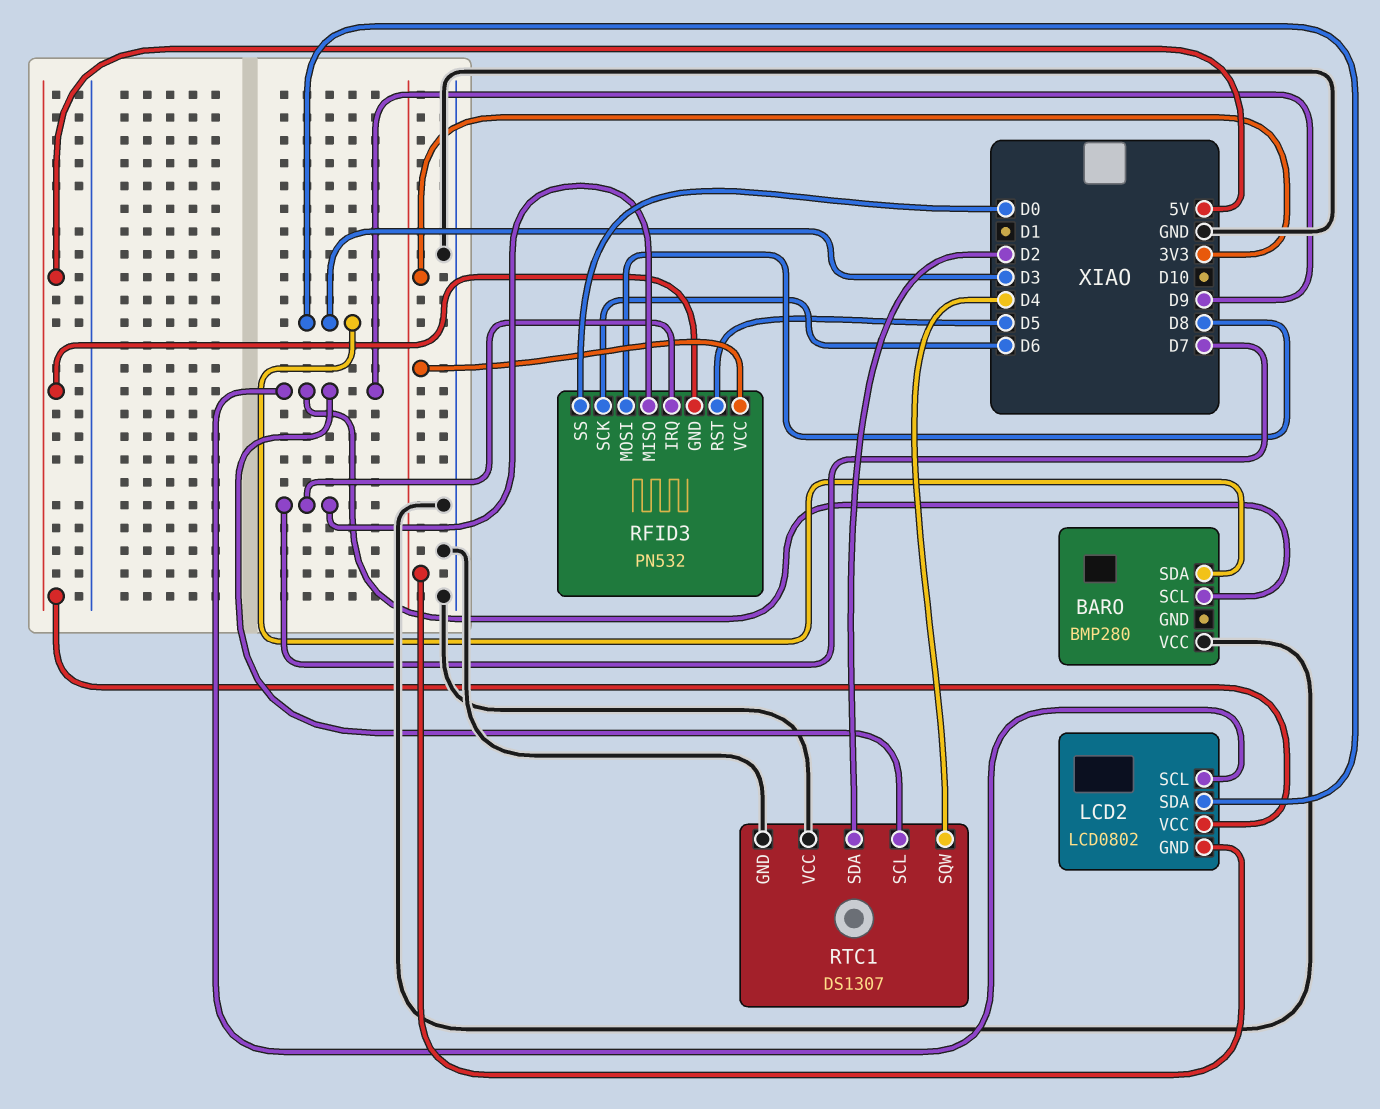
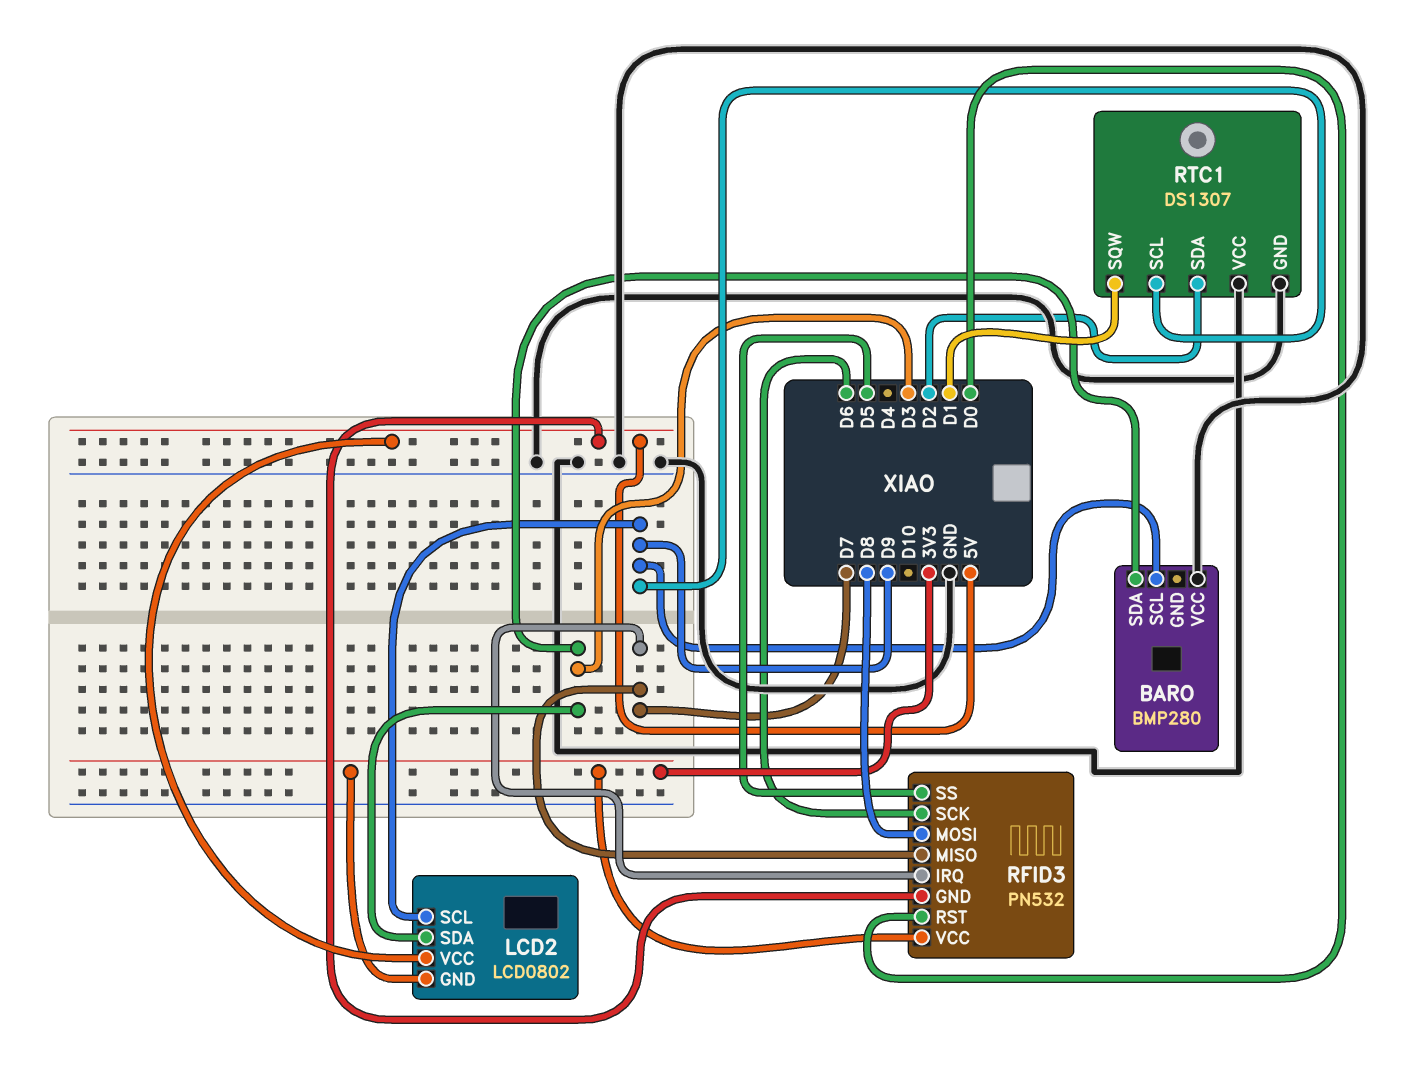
RFID3 pin RST: D5 -> D0
RFID3 pin SS: D0 -> D5
RTC1 pin SQW: D4 -> D1

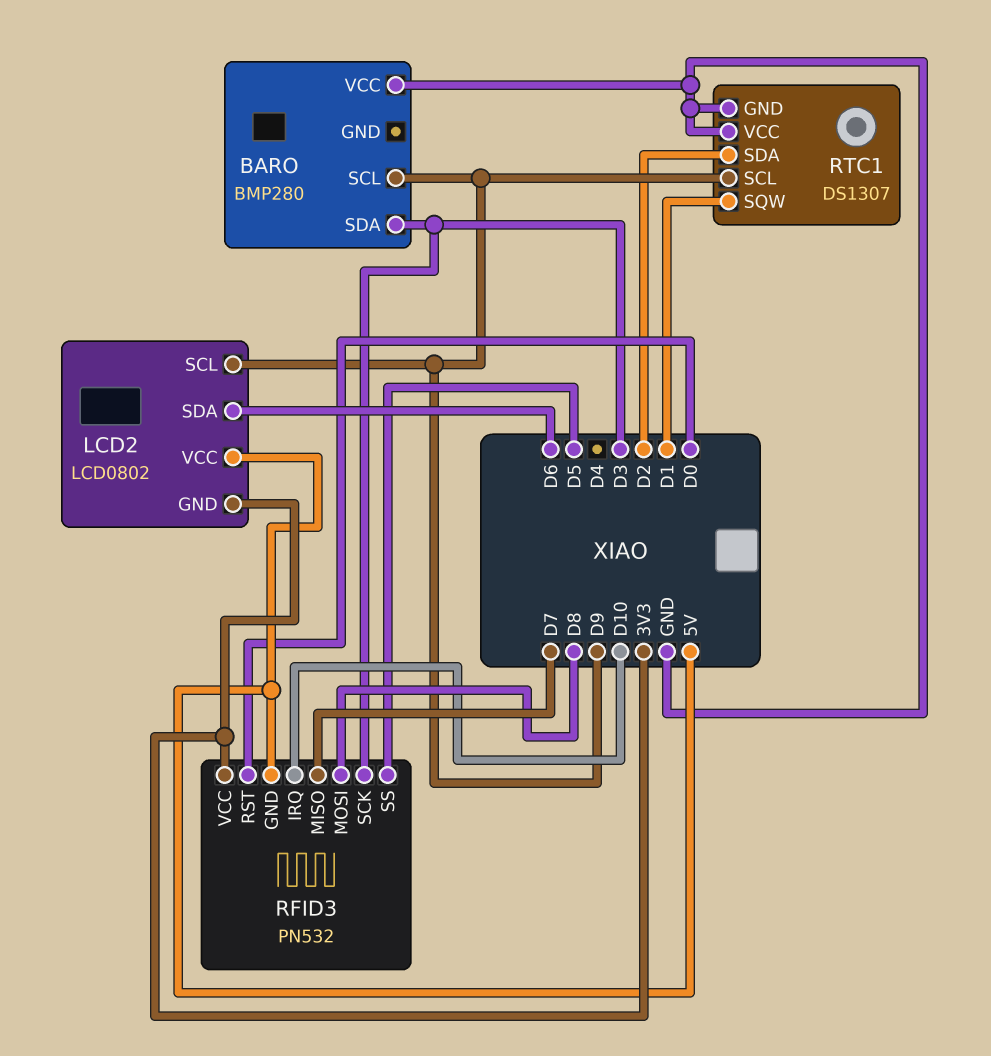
LCD2 pin SDA: D3 -> D6
RFID3 pin IRQ: D7 -> D10
RFID3 pin SCK: D6 -> D3

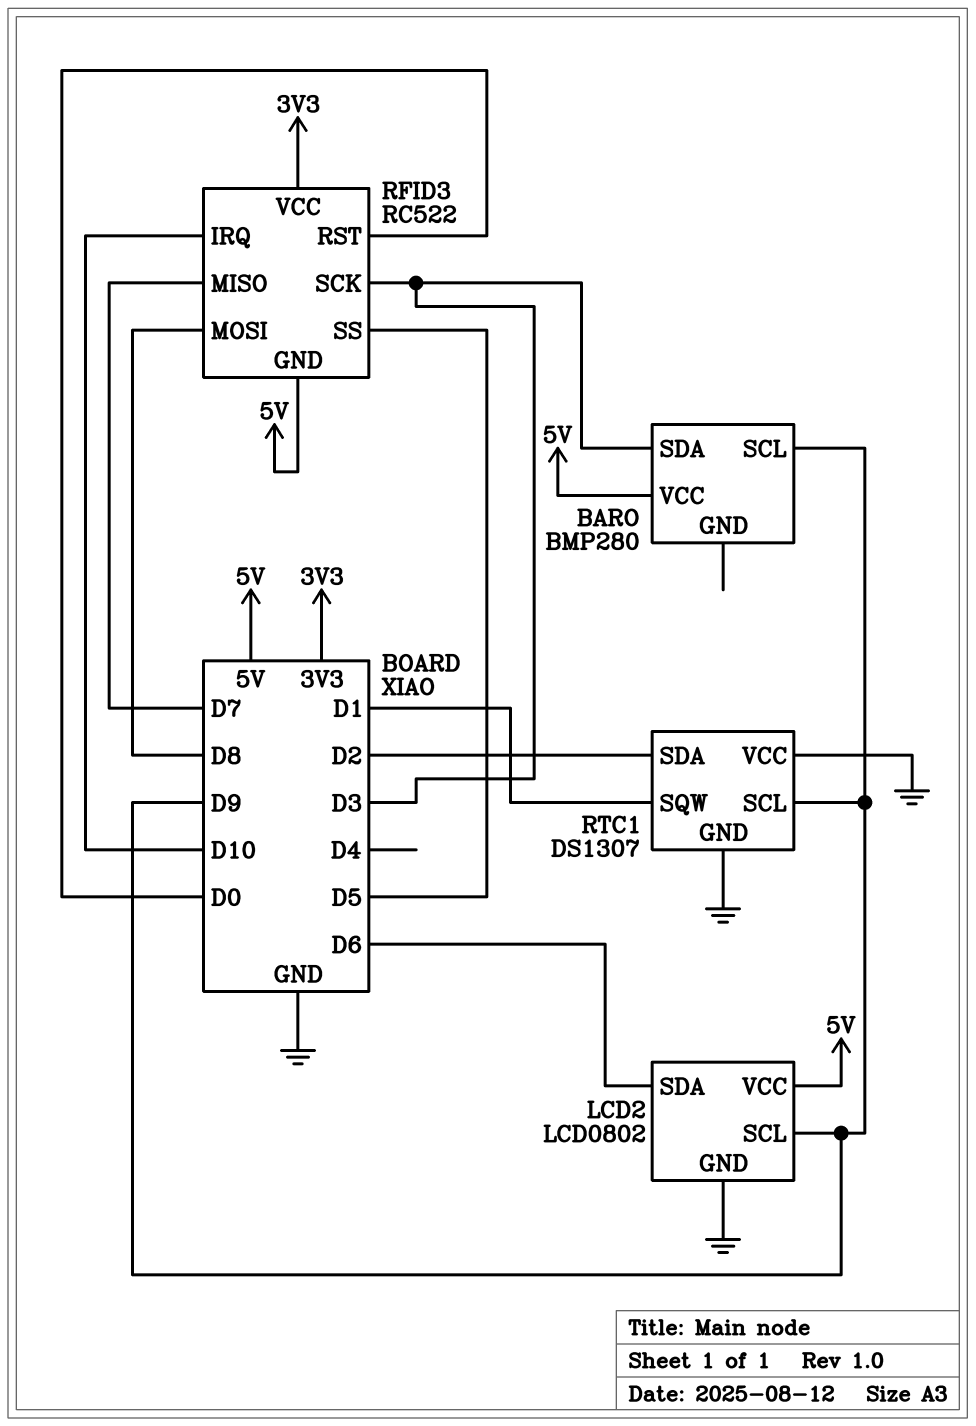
BARO pin VCC: GND -> 5V
LCD2 pin GND: 3V3 -> GND
RFID3: PN532 -> RC522

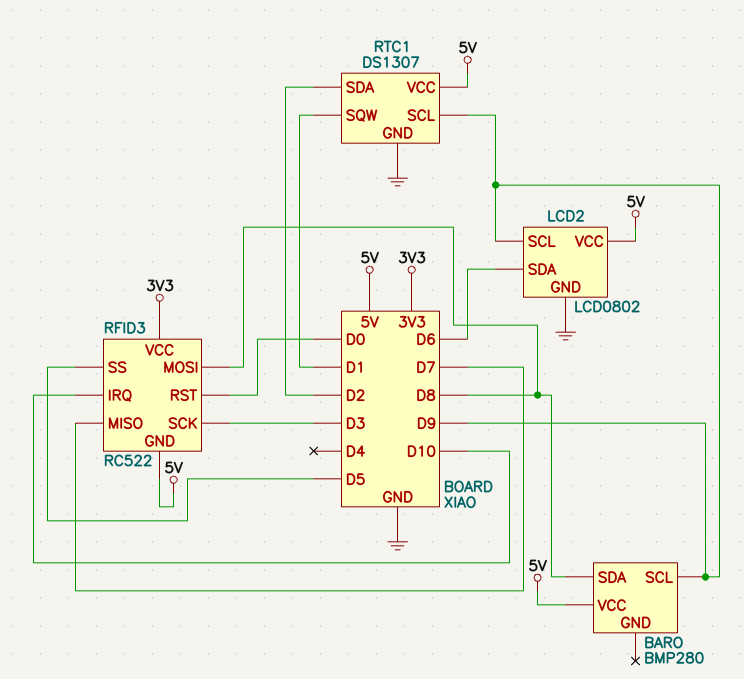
BARO pin SDA: D3 -> D8
RTC1 pin VCC: GND -> 5V

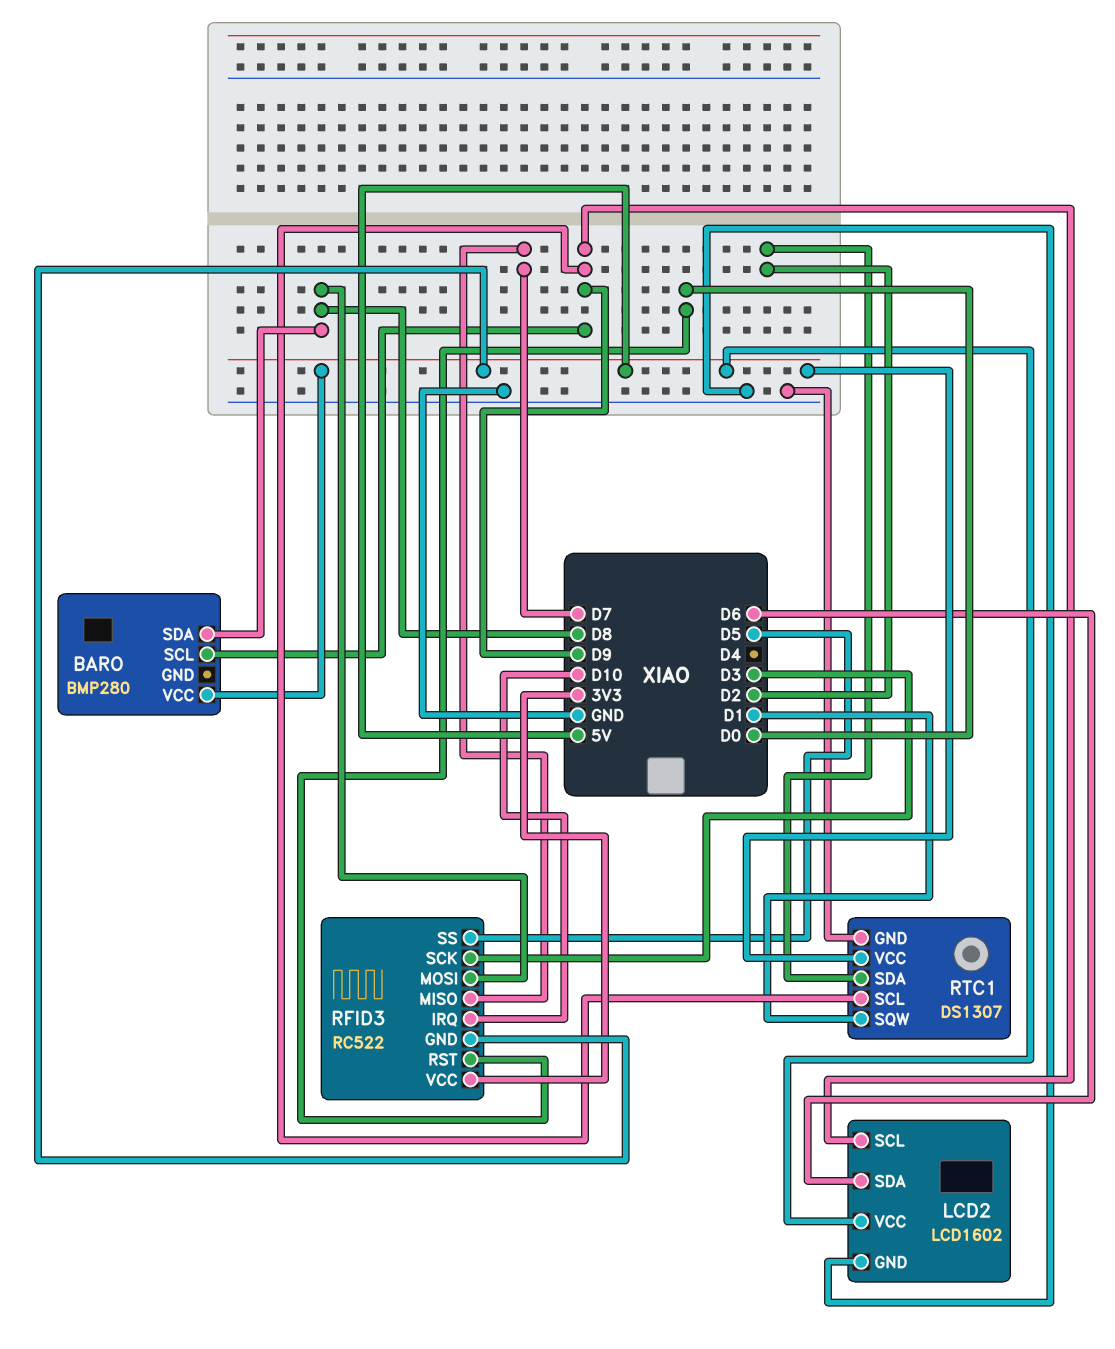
LCD2: LCD0802 -> LCD1602

